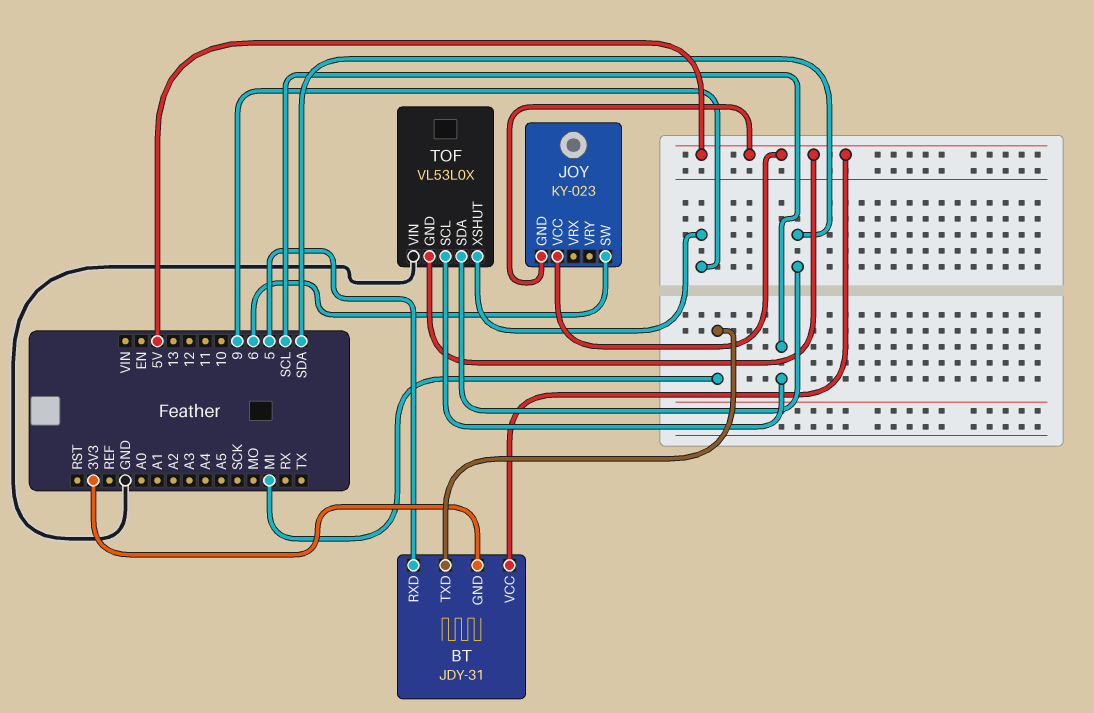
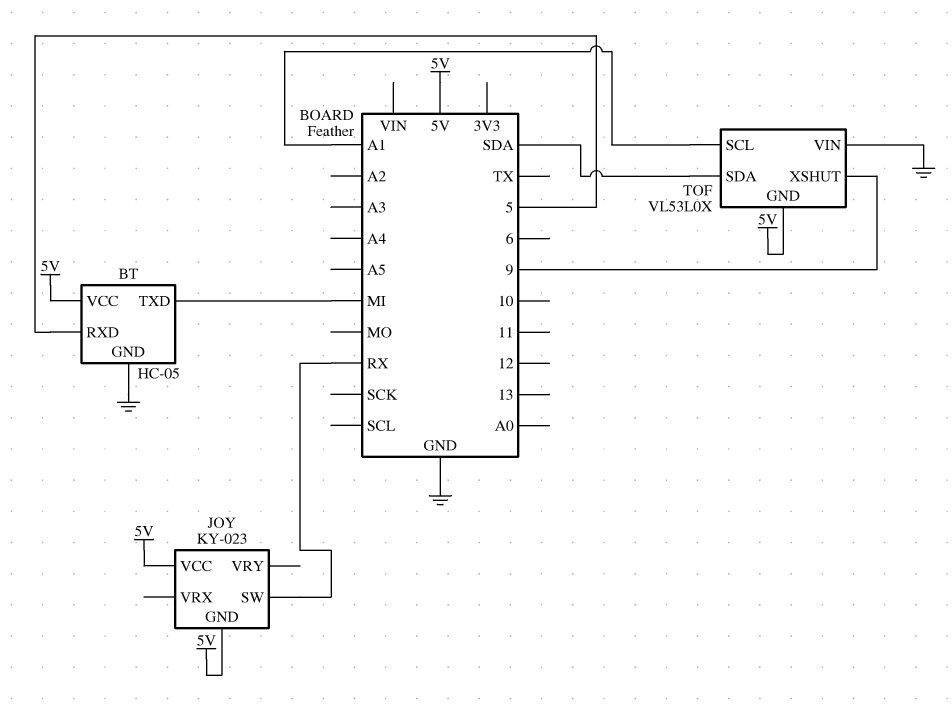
BT: JDY-31 -> HC-05
BT pin GND: 3V3 -> GND
JOY pin SW: 6 -> RX
TOF pin SCL: SCL -> A1

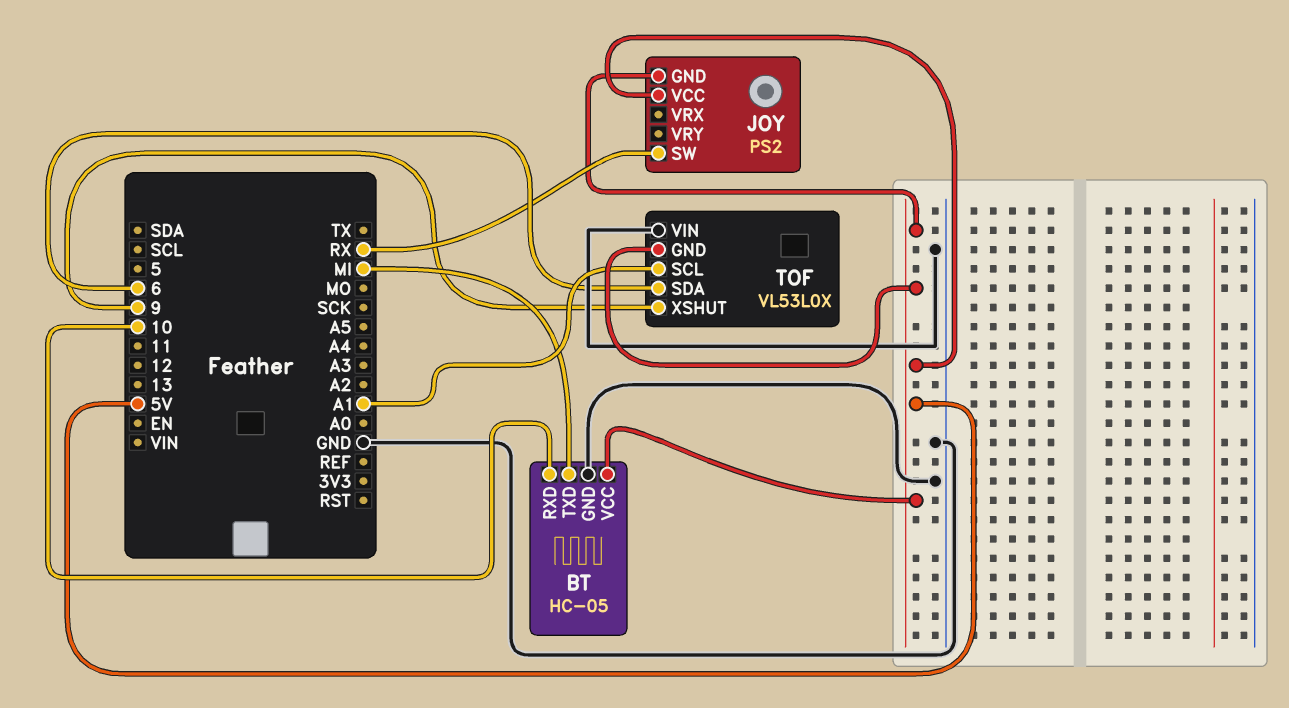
BT pin RXD: 5 -> 10
JOY: KY-023 -> PS2
TOF pin SDA: SDA -> 6

